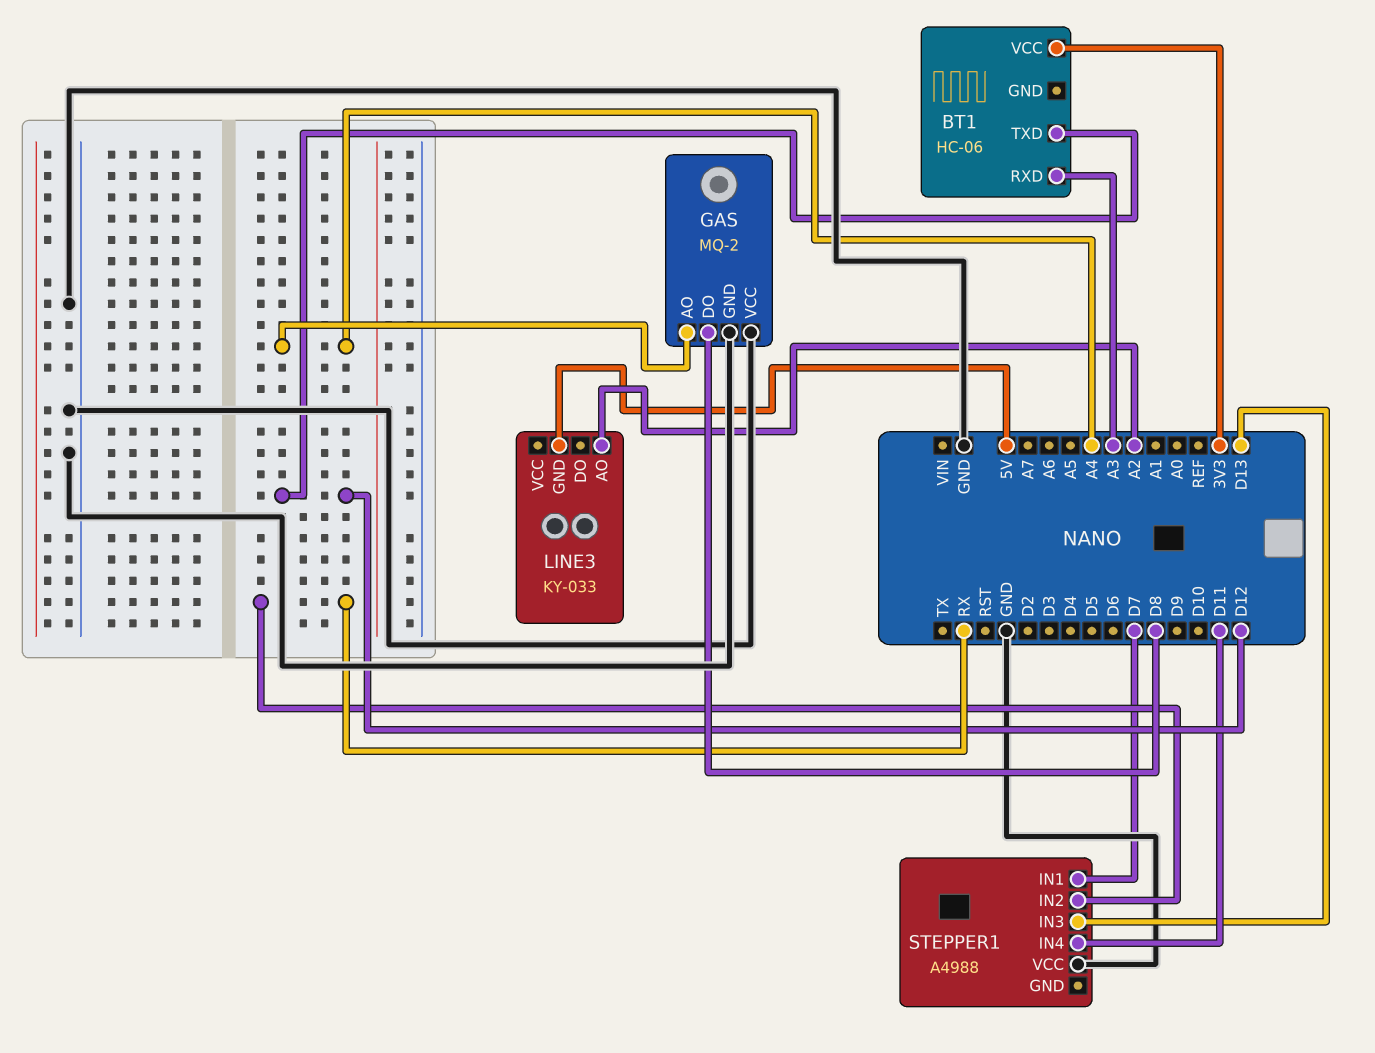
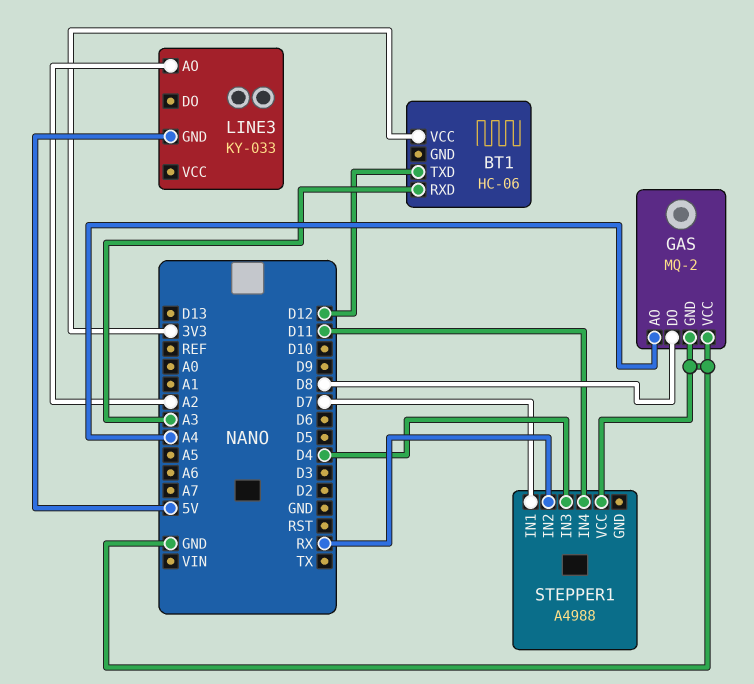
STEPPER1 pin IN3: D13 -> D4

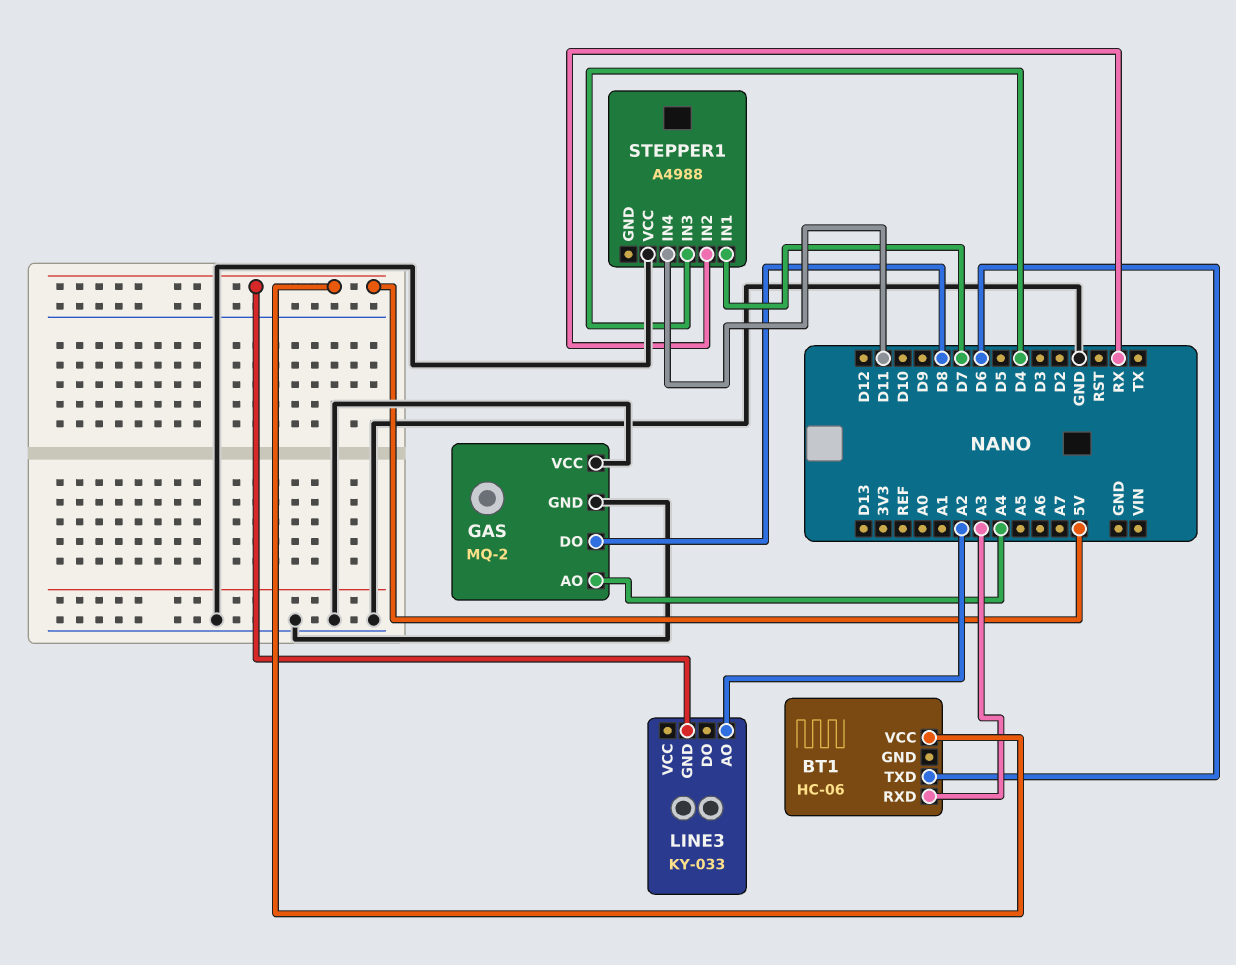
BT1 pin TXD: D12 -> D6
BT1 pin VCC: 3V3 -> 5V

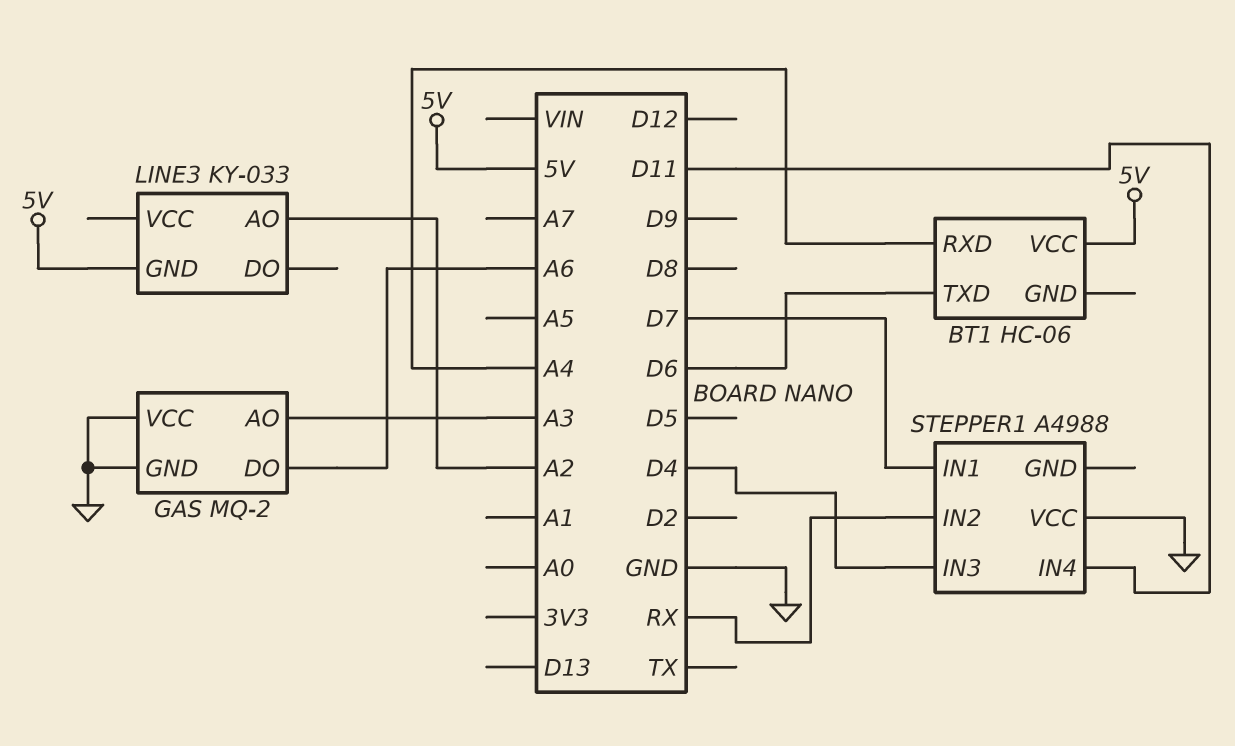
BT1 pin RXD: A3 -> A4
GAS pin AO: A4 -> A3
GAS pin DO: D8 -> A6

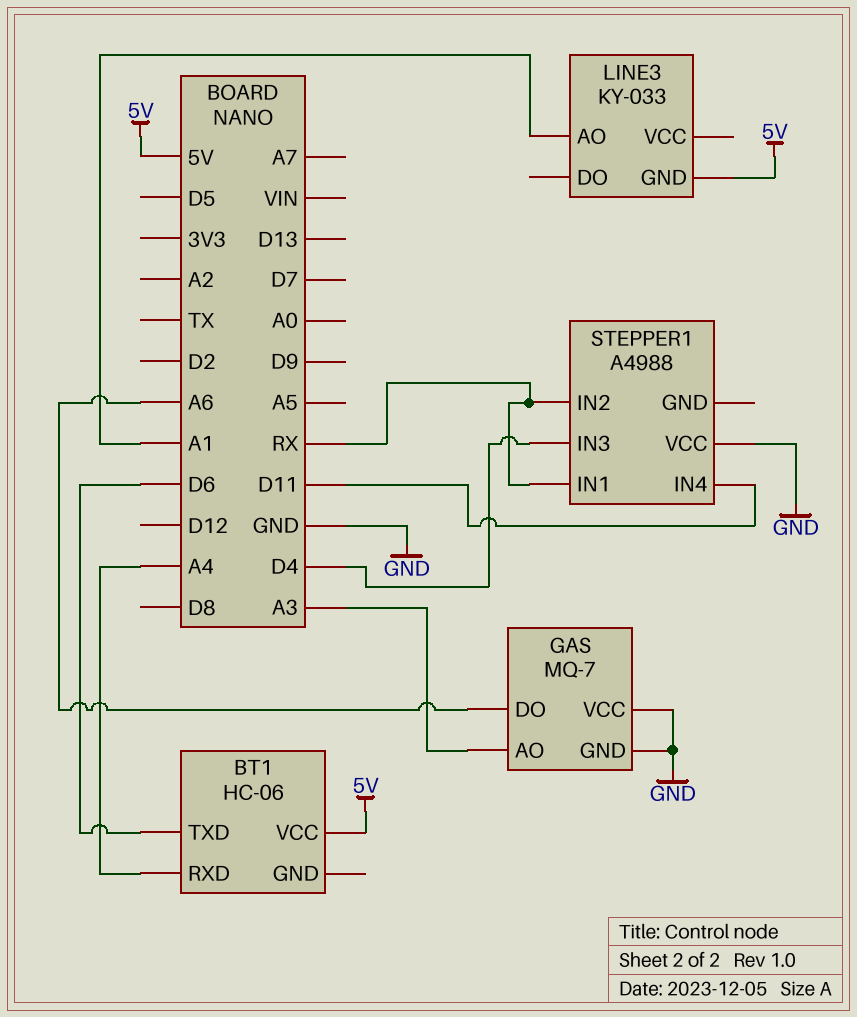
GAS: MQ-2 -> MQ-7
LINE3 pin AO: A2 -> A1
STEPPER1 pin IN1: D7 -> RX

